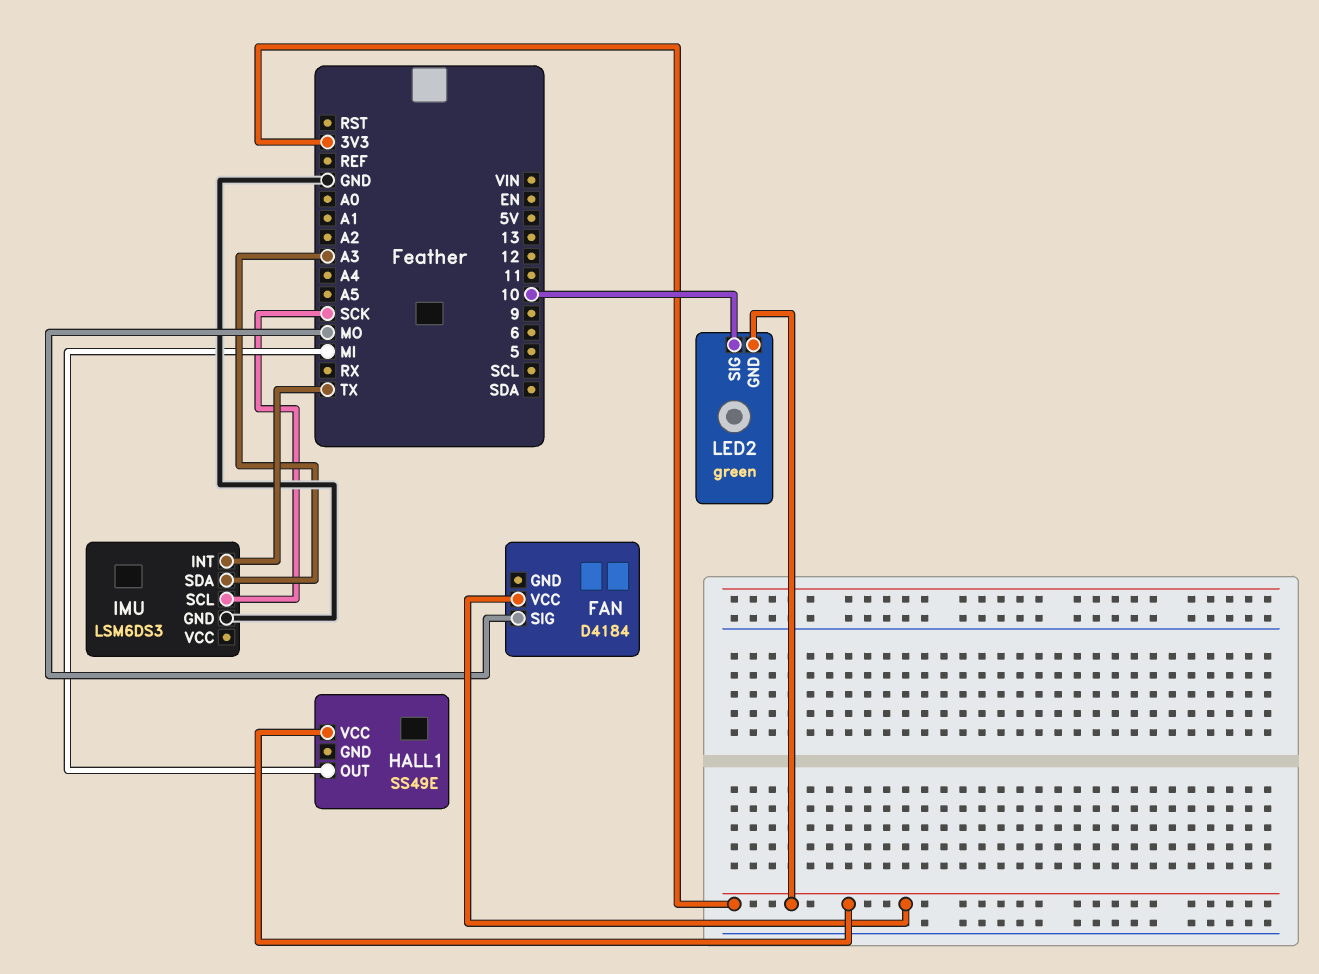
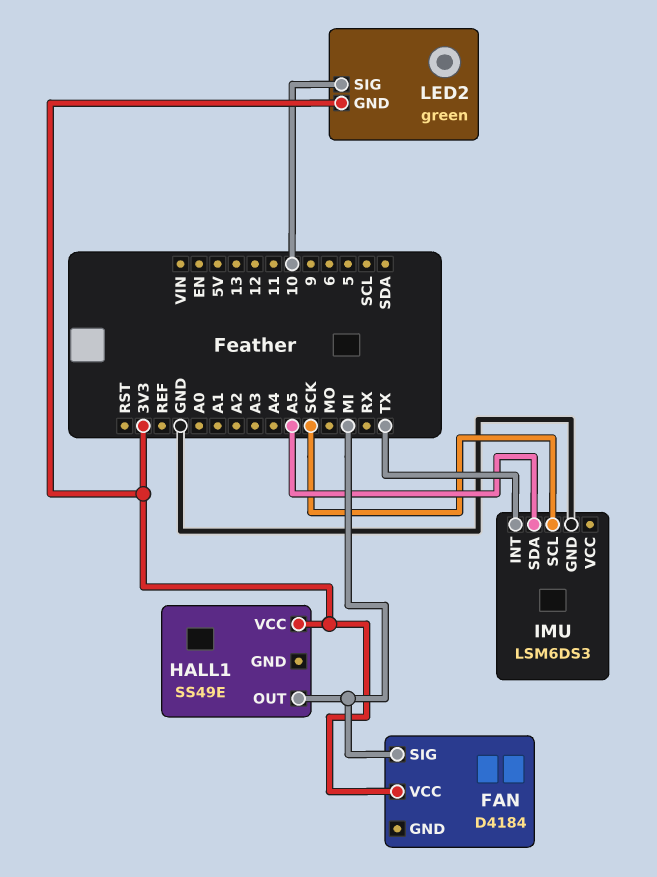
FAN pin SIG: MO -> MI
IMU pin SDA: A3 -> A5

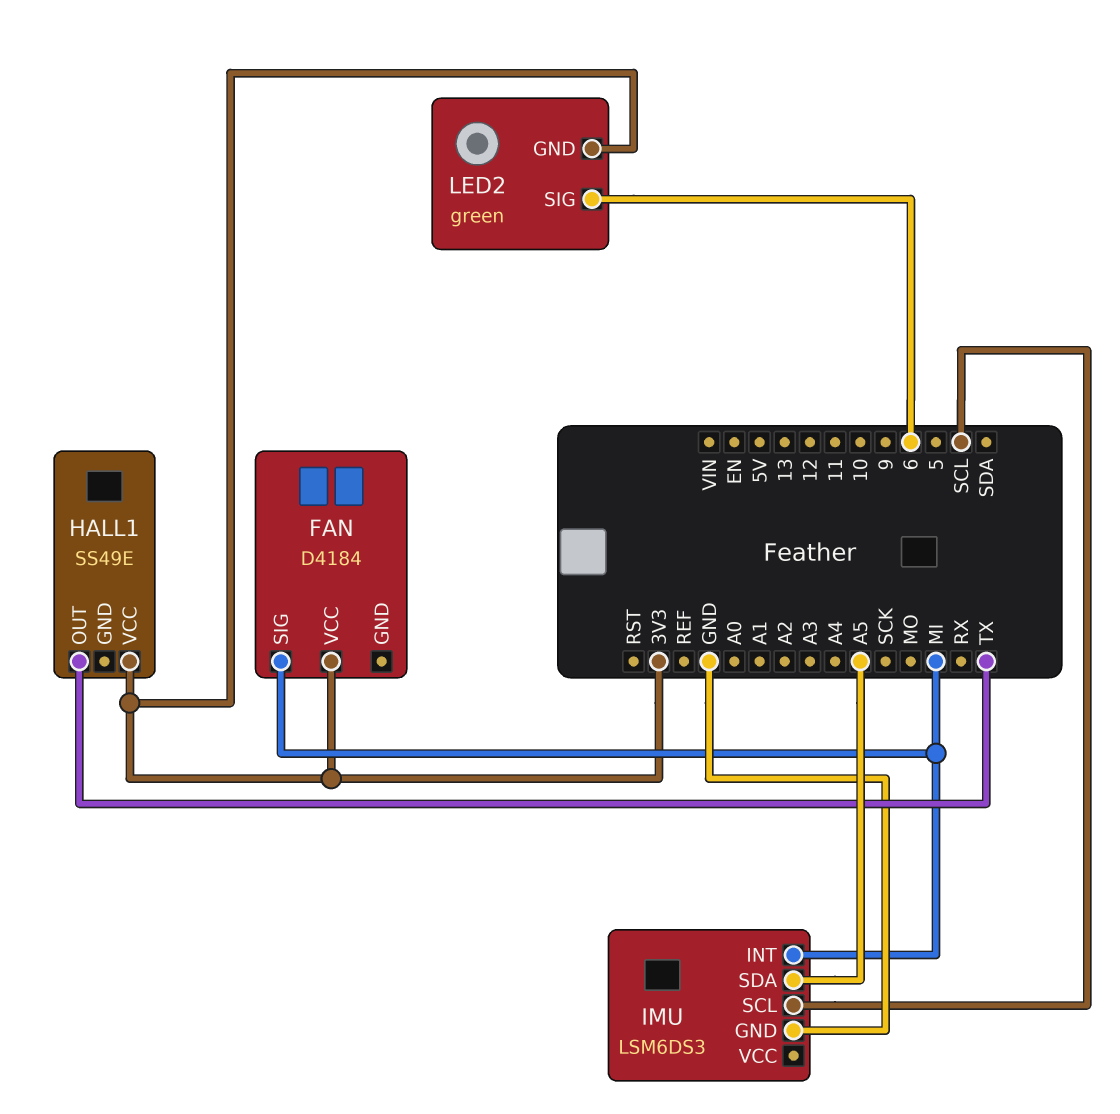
HALL1 pin OUT: MI -> TX
IMU pin INT: TX -> MI
IMU pin SCL: SCK -> SCL
LED2 pin SIG: 10 -> 6

